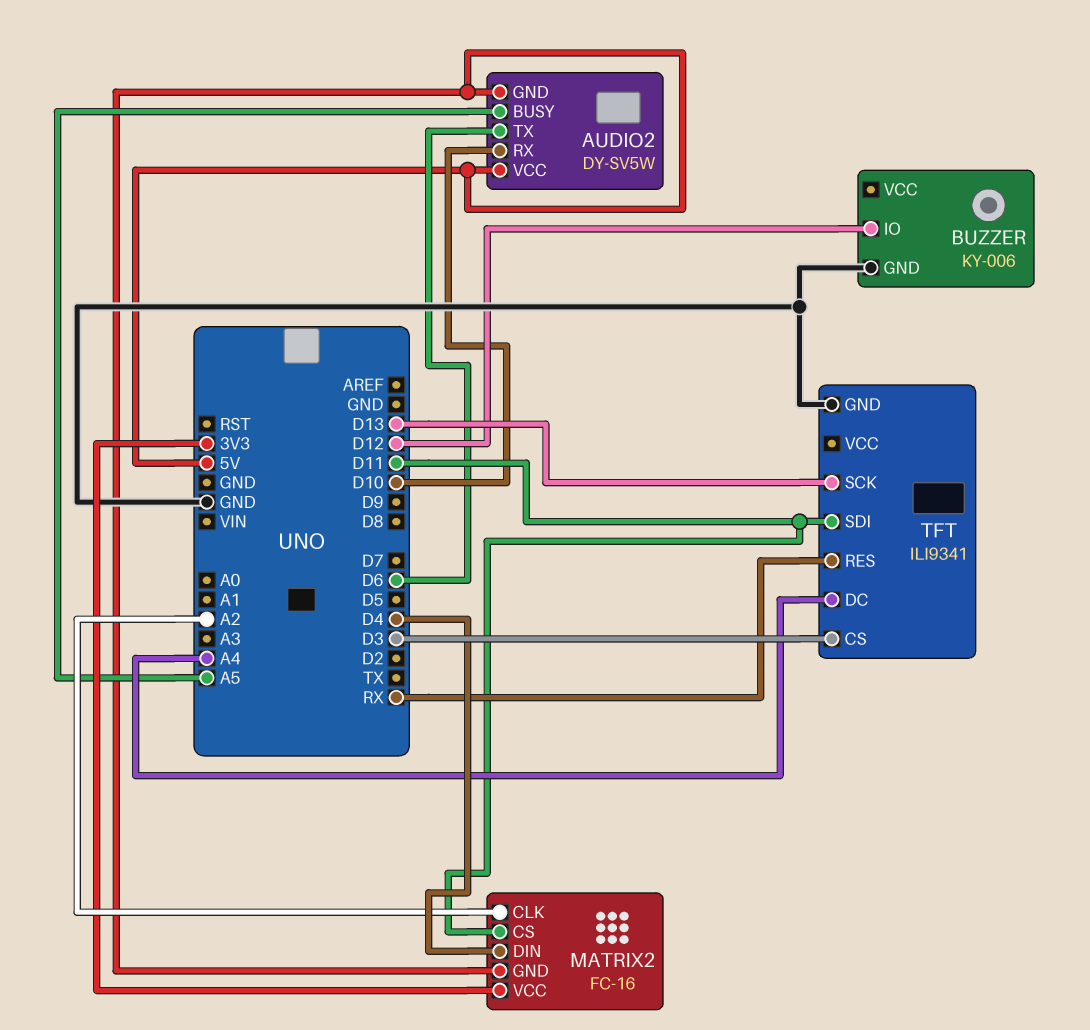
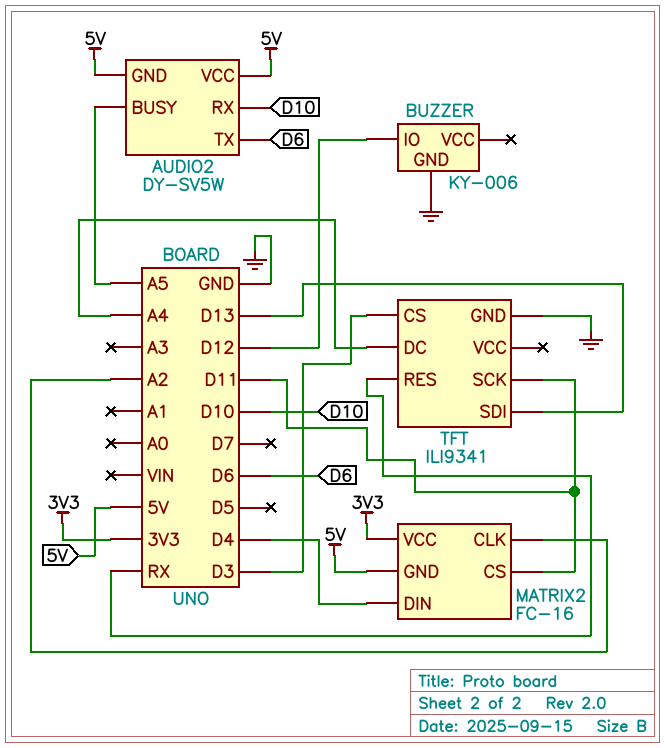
TFT pin SCK: D13 -> D11
TFT pin SDI: D11 -> D13

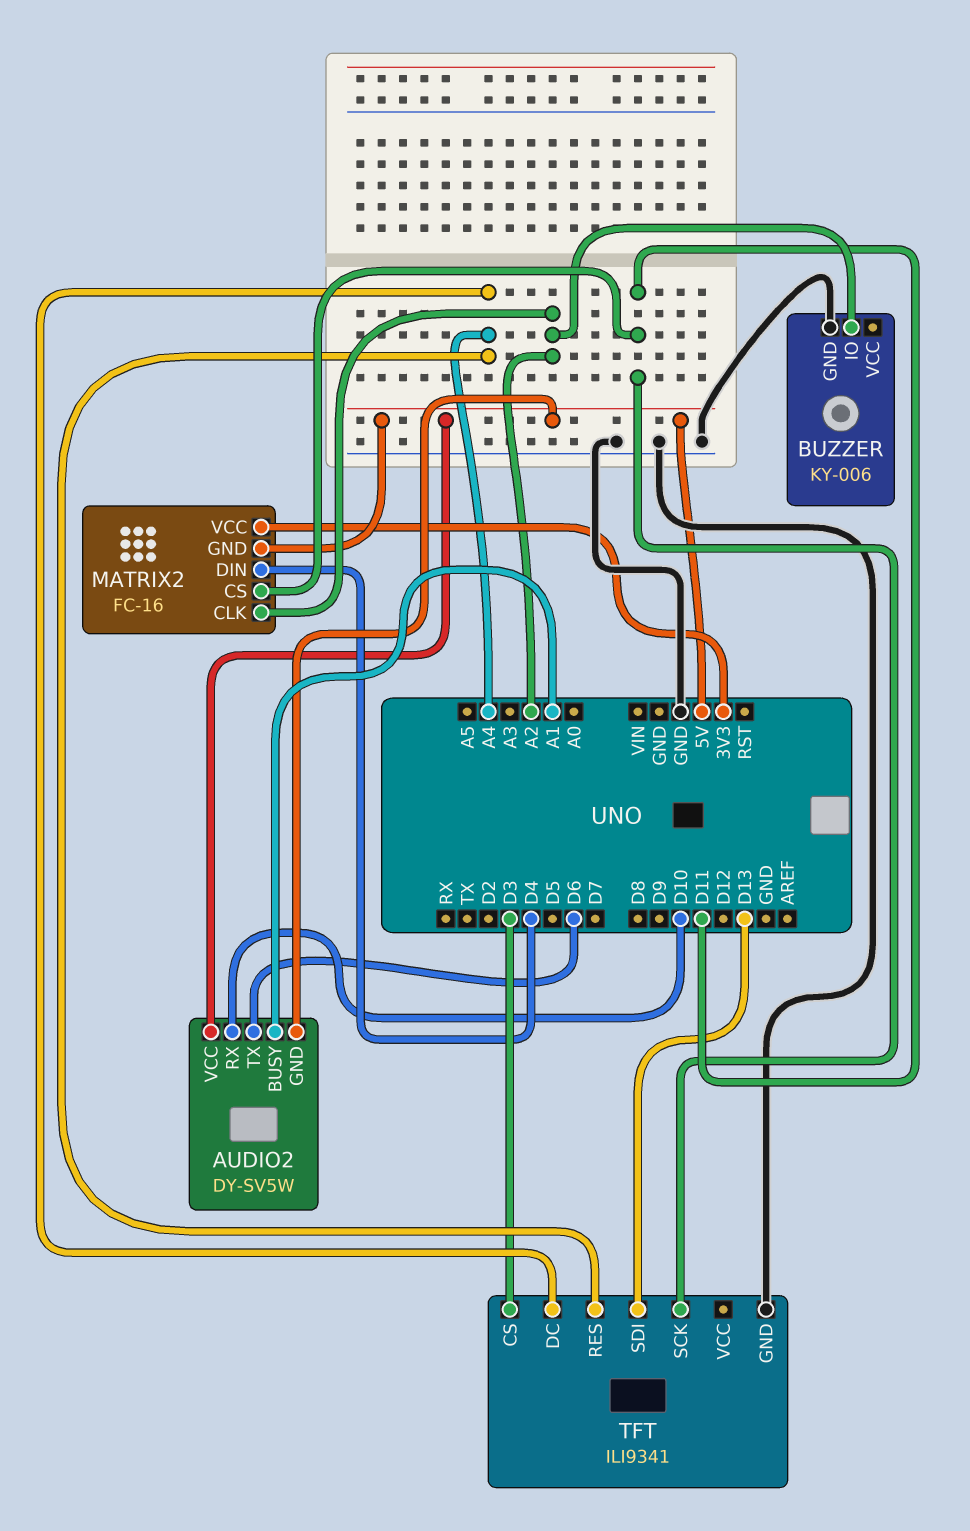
AUDIO2 pin BUSY: A5 -> A1
BUZZER pin IO: D12 -> A2
TFT pin RES: RX -> A4

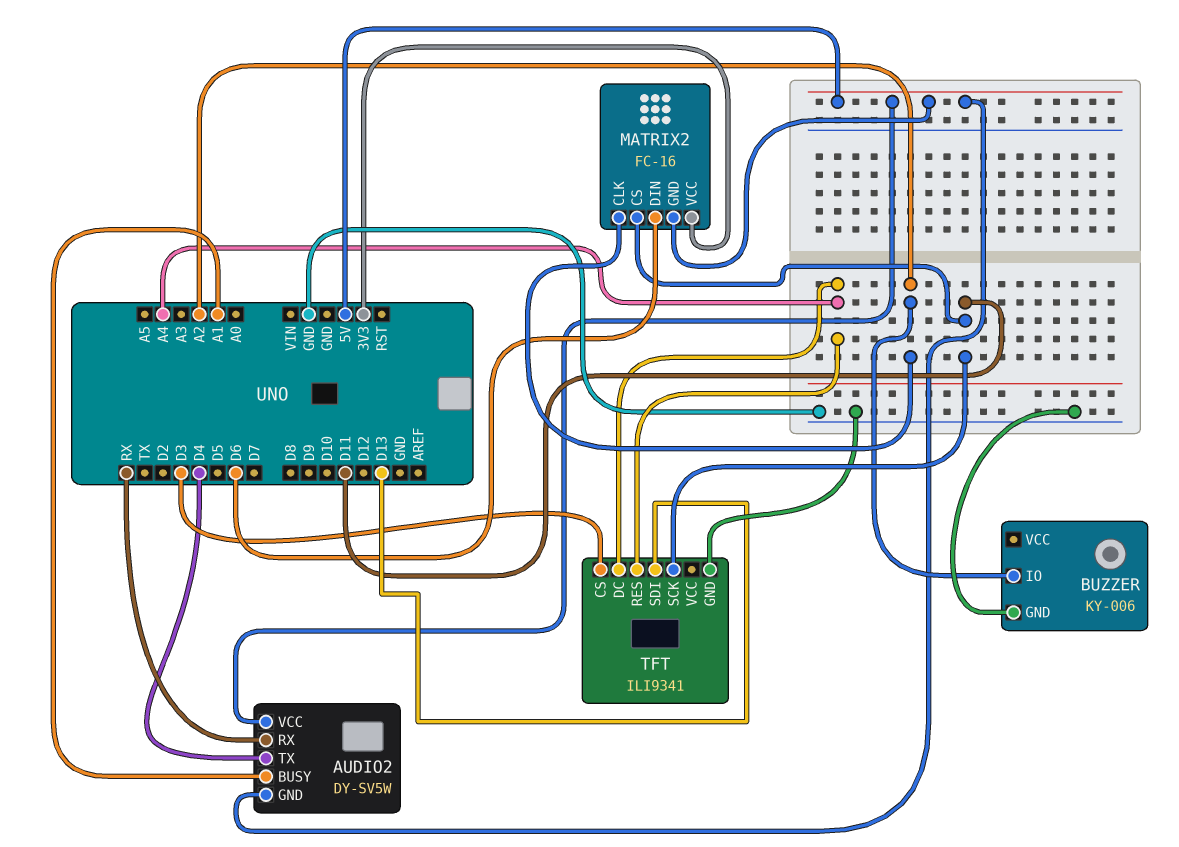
AUDIO2 pin RX: D10 -> RX
AUDIO2 pin TX: D6 -> D4
MATRIX2 pin DIN: D4 -> D6

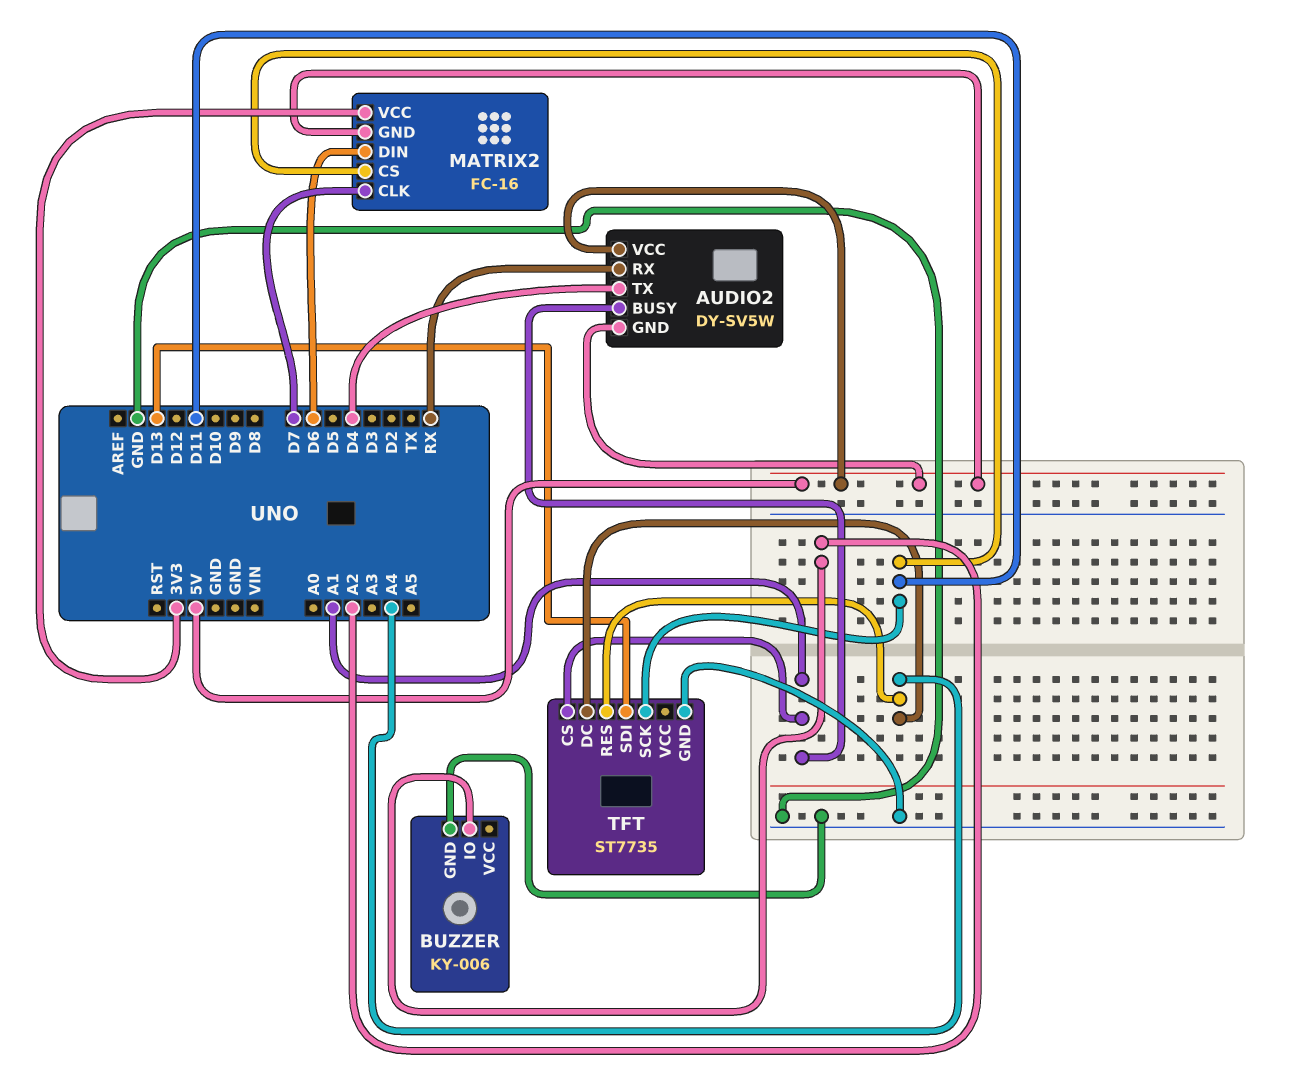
MATRIX2 pin CLK: A2 -> D7
TFT: ILI9341 -> ST7735
TFT pin CS: D3 -> A1

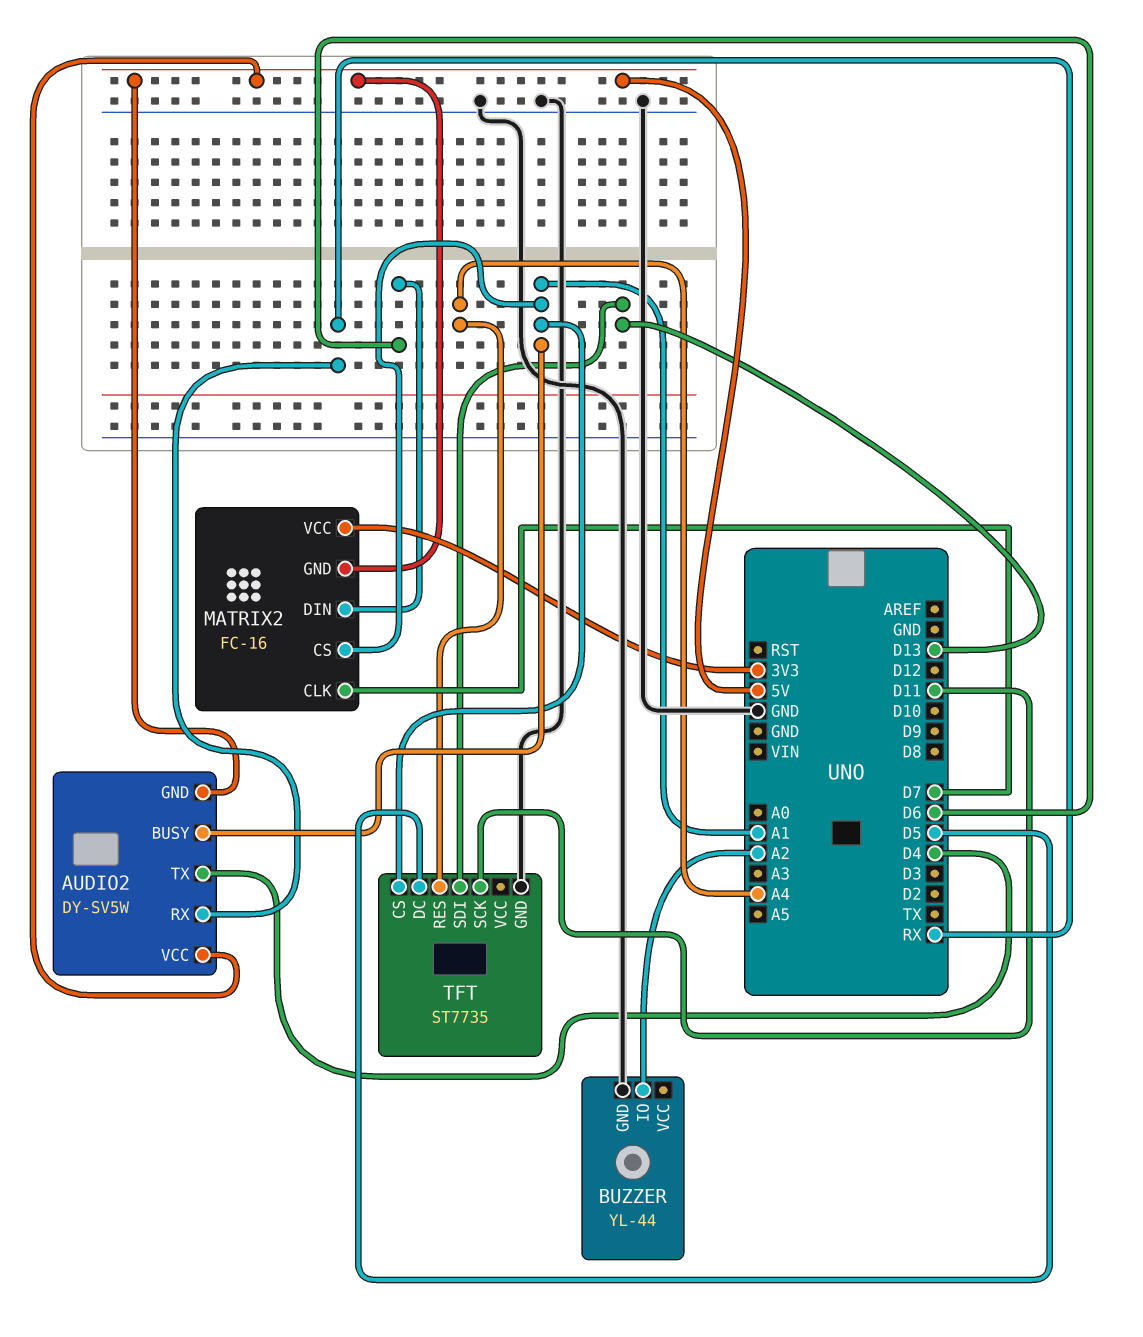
BUZZER: KY-006 -> YL-44
MATRIX2 pin CS: D11 -> A1
TFT pin DC: A4 -> D5

